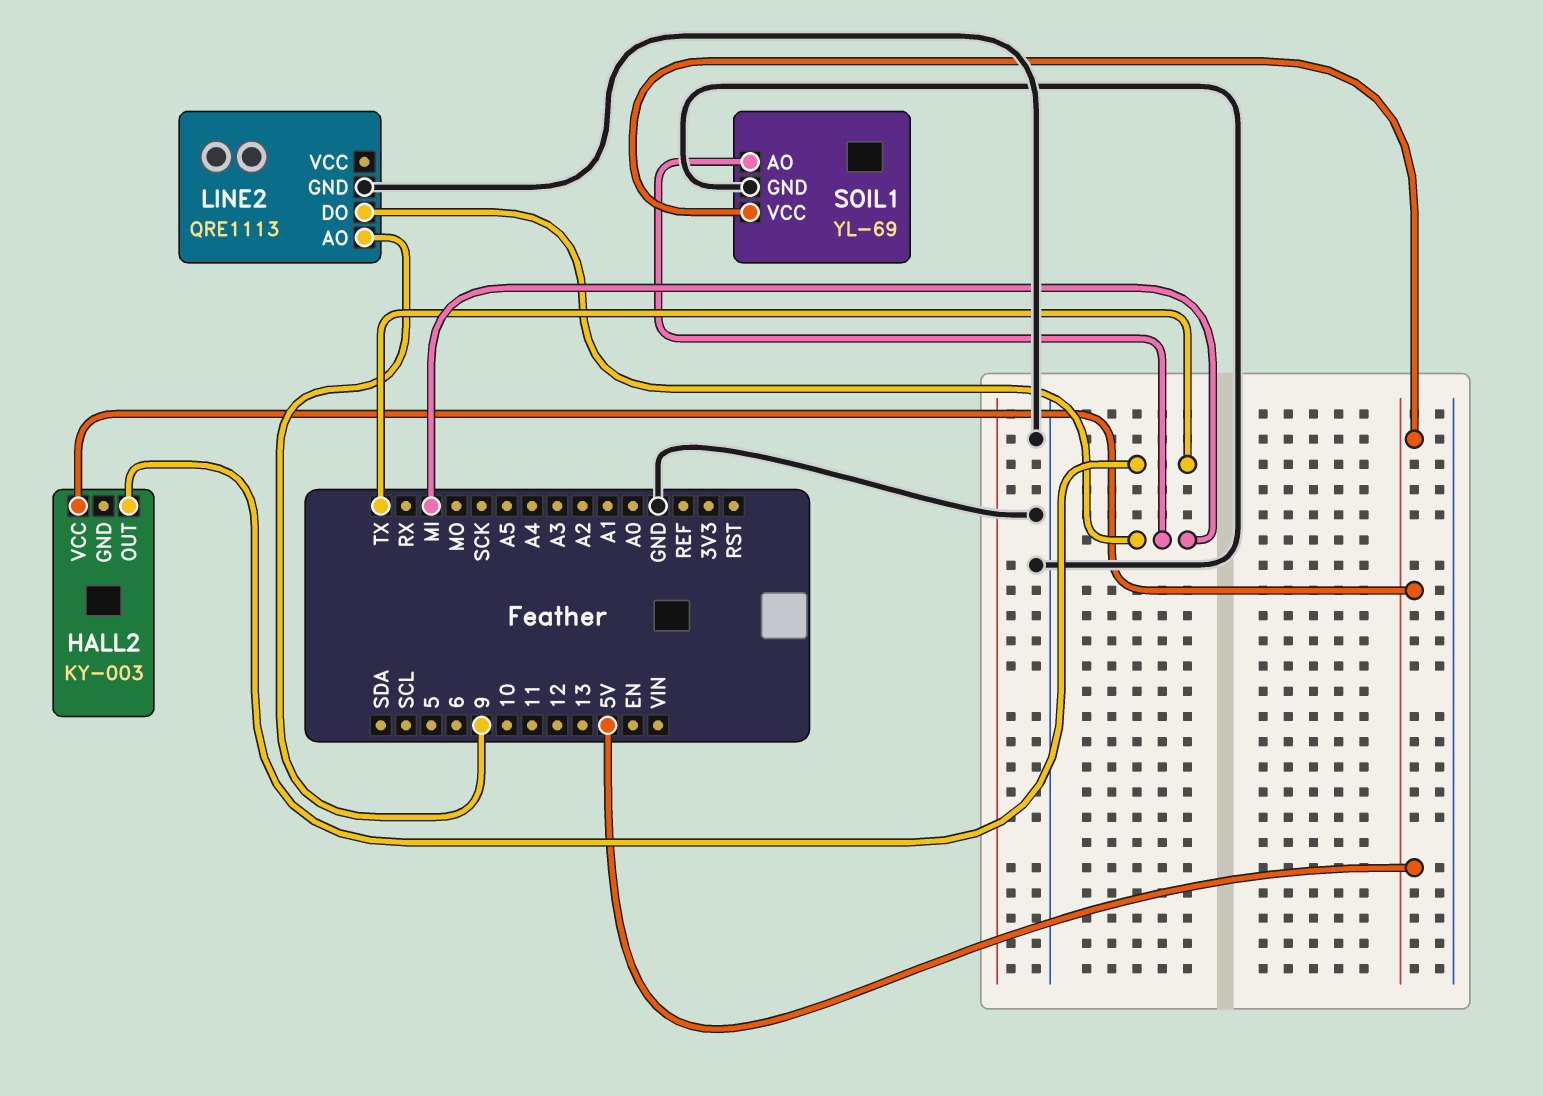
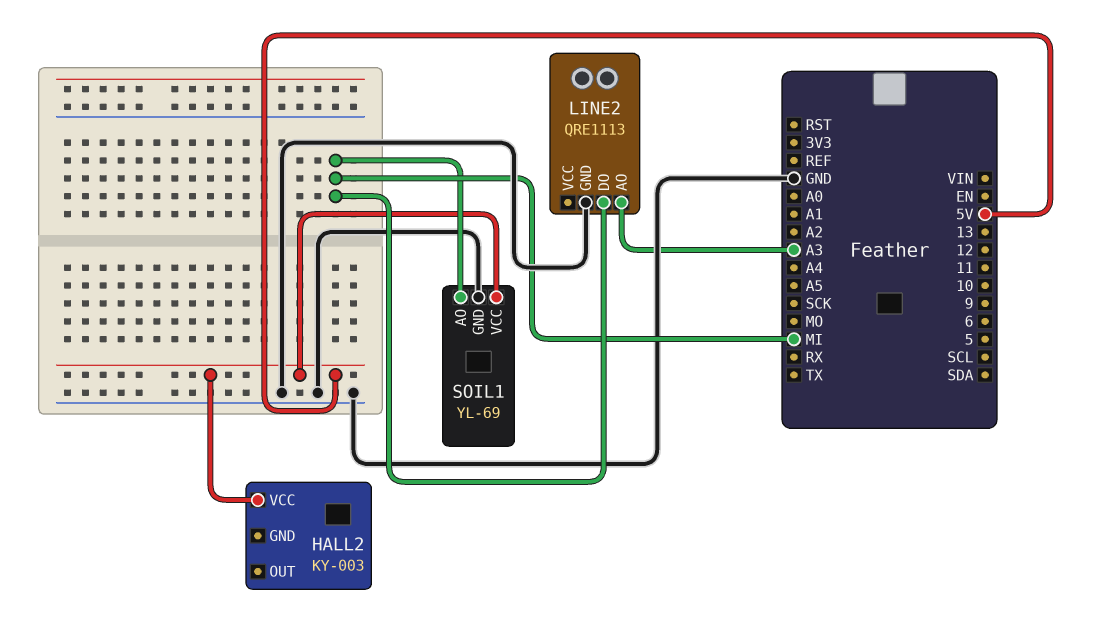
HALL2 pin OUT: TX -> none
LINE2 pin AO: 9 -> A3

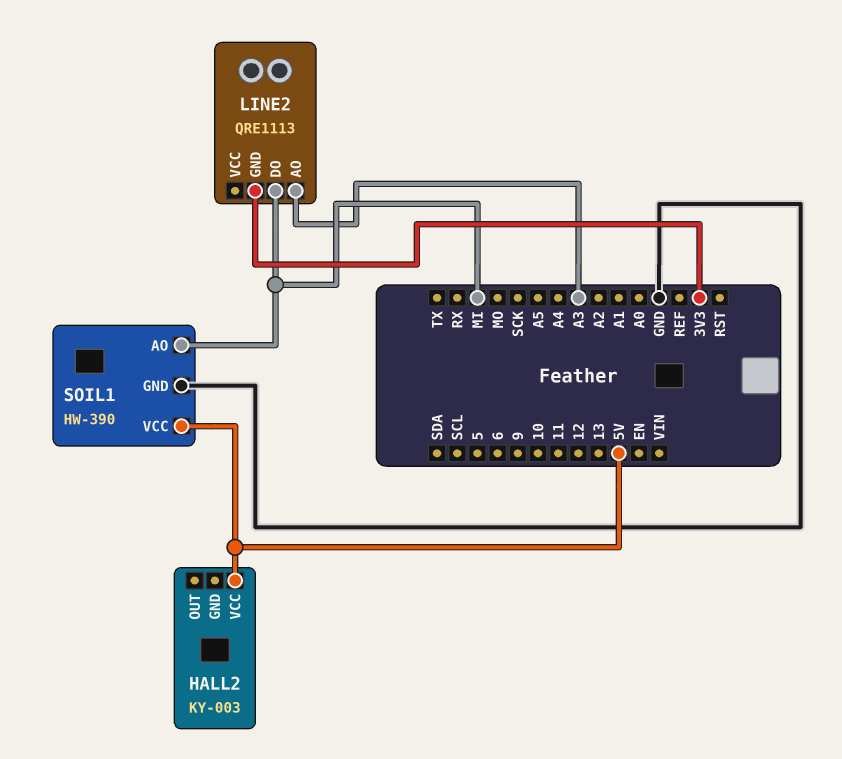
LINE2 pin GND: GND -> 3V3
SOIL1: YL-69 -> HW-390

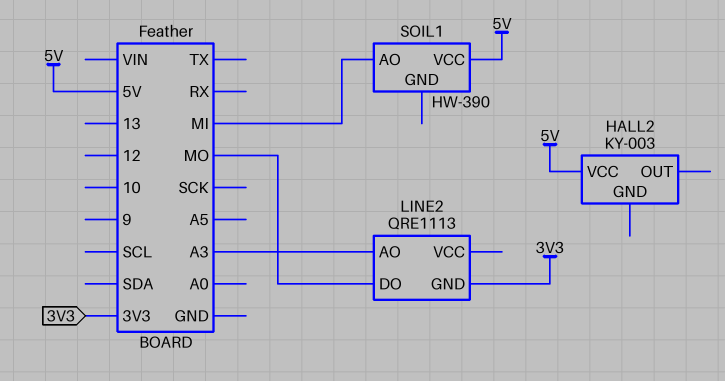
LINE2 pin DO: MI -> MO
SOIL1 pin GND: GND -> none

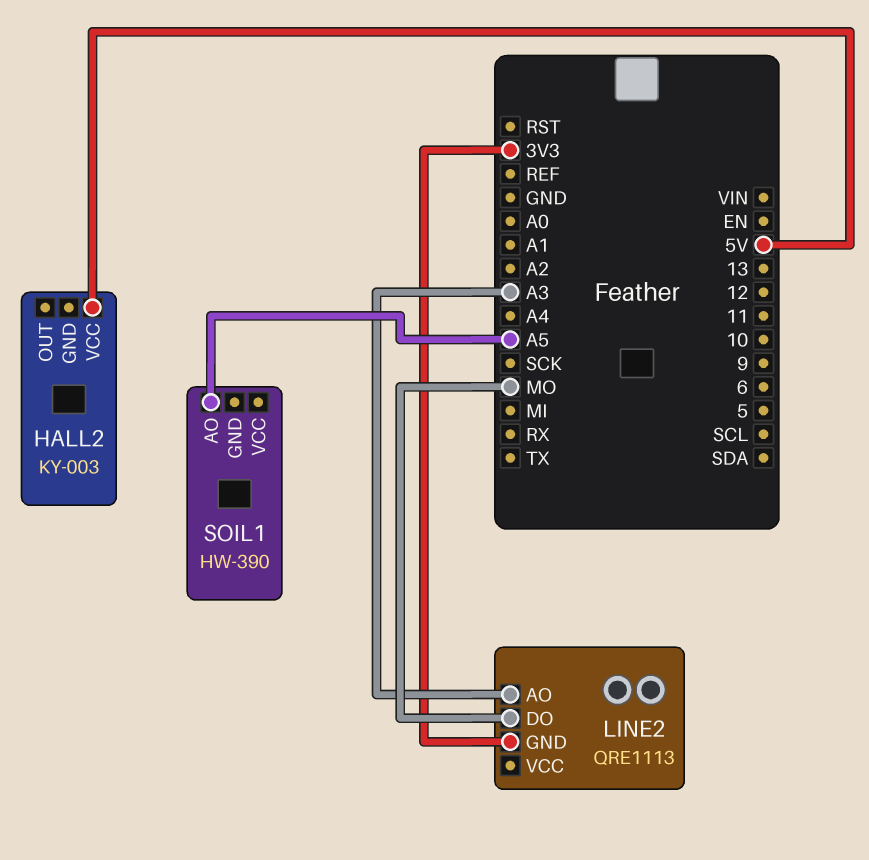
SOIL1 pin AO: MI -> A5
SOIL1 pin VCC: 5V -> none

